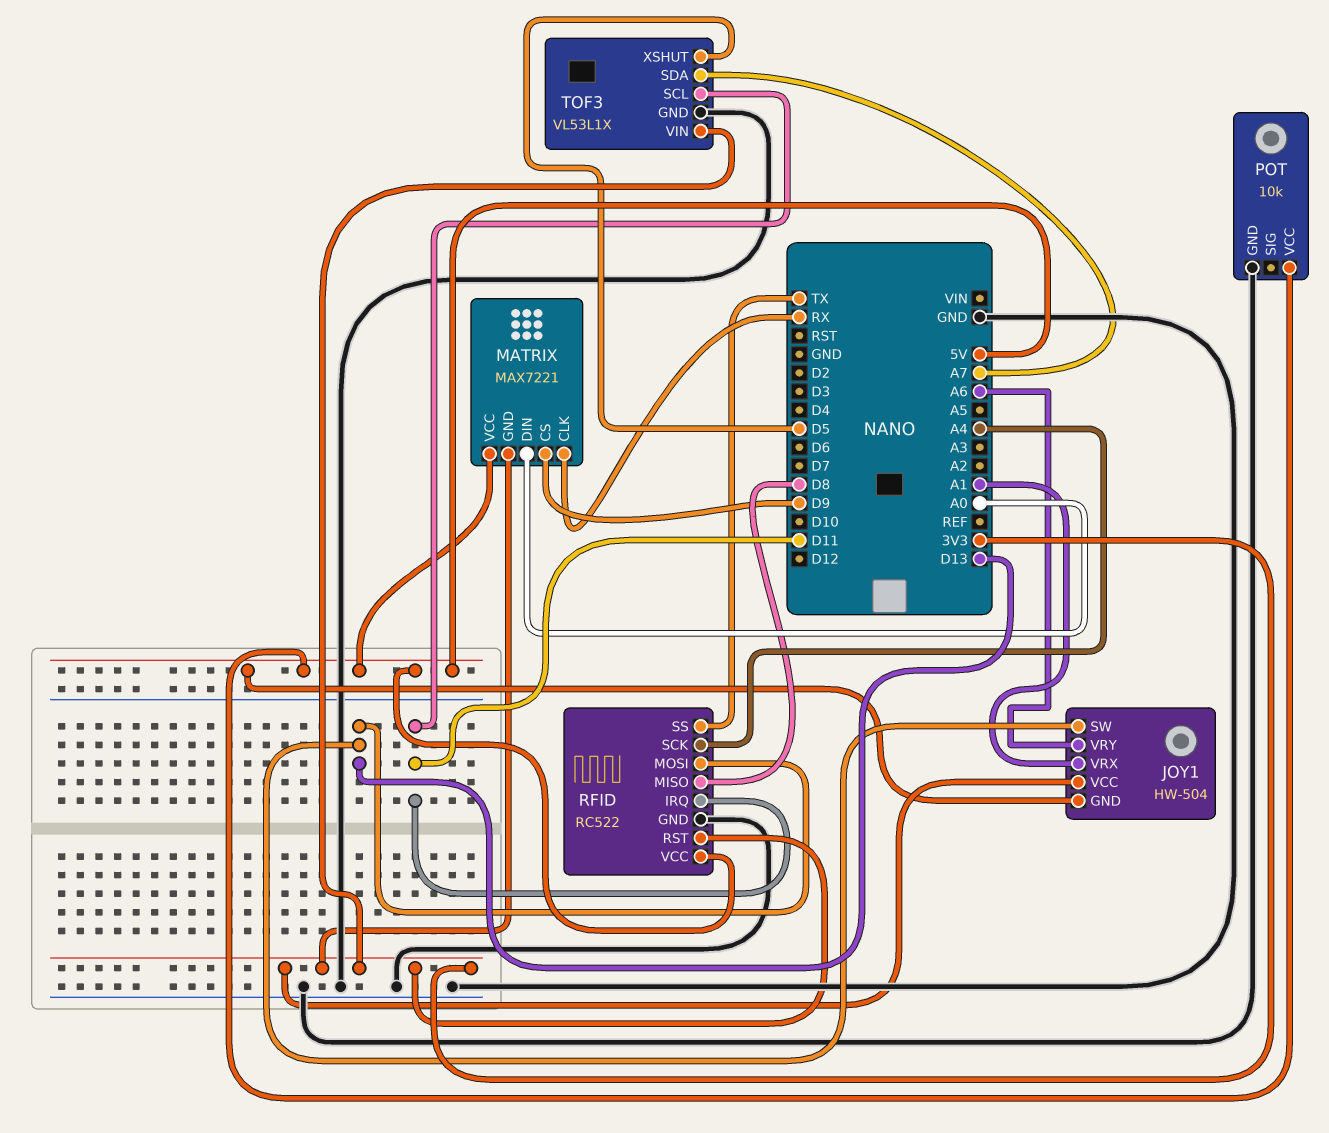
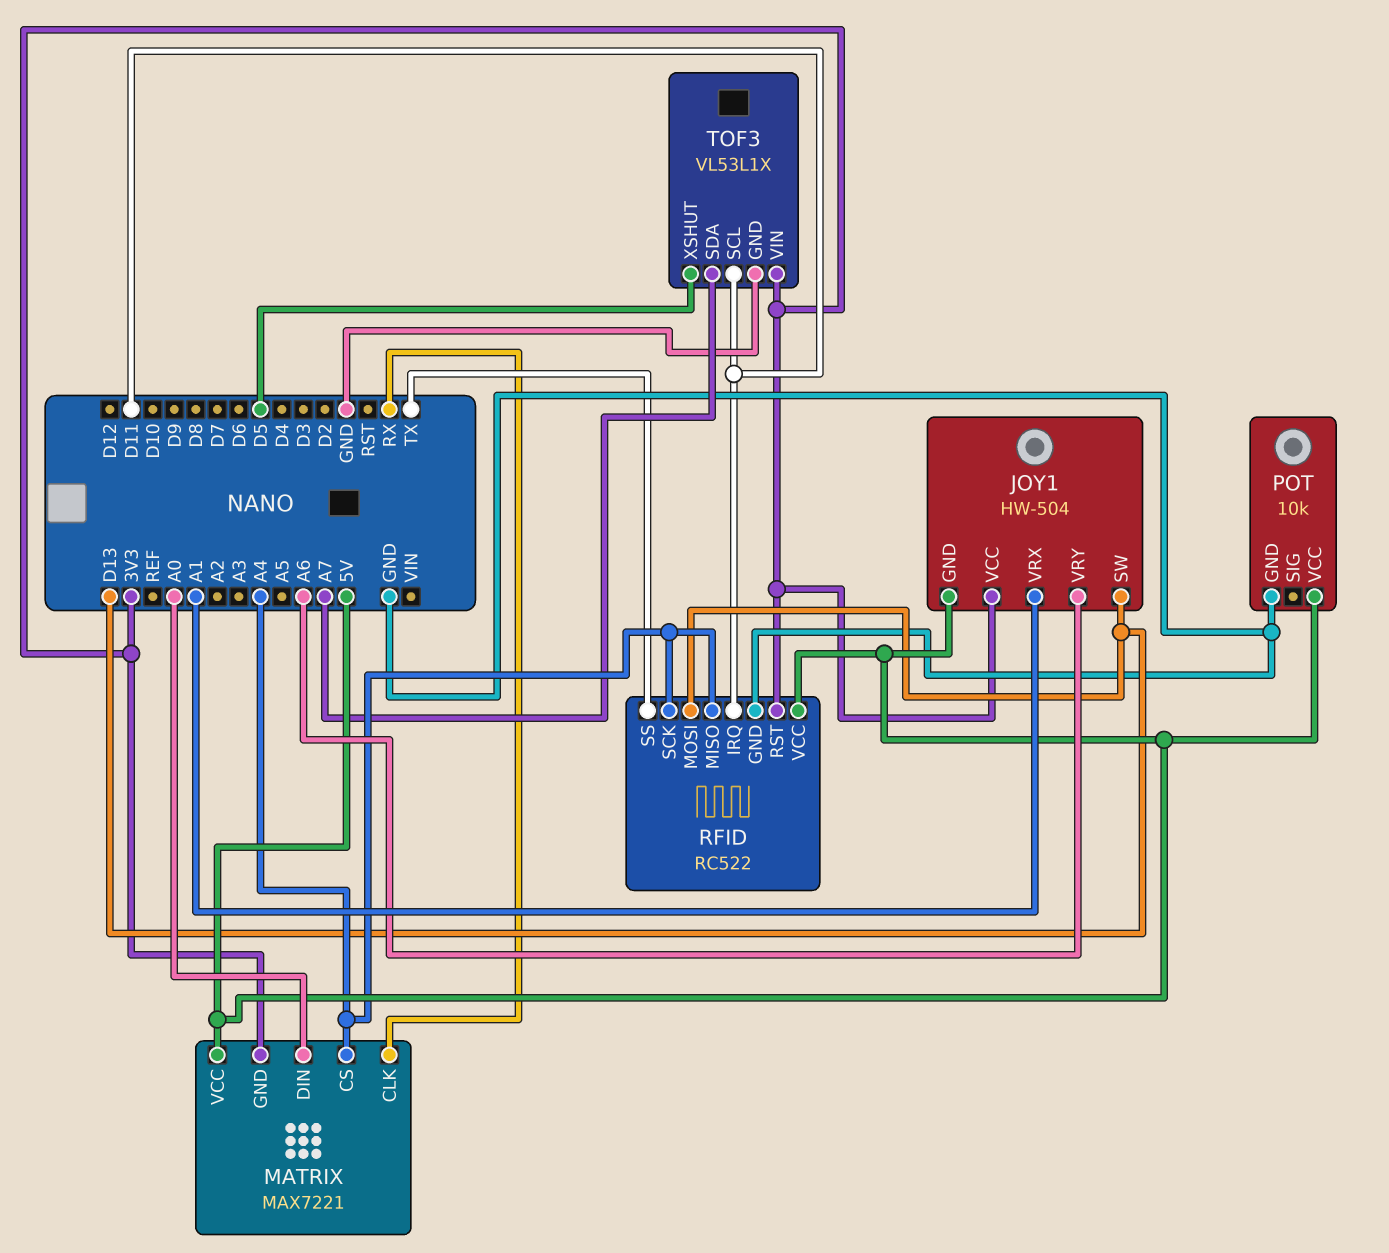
MATRIX pin CS: D9 -> A4
RFID pin MISO: D8 -> A4

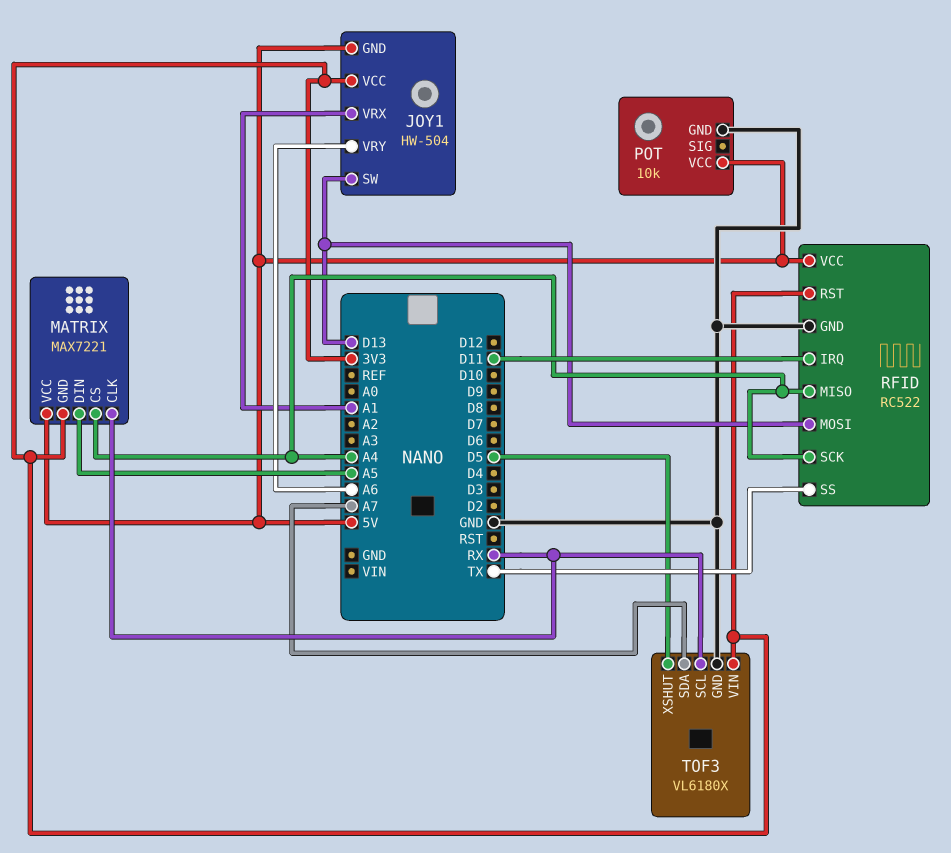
MATRIX pin DIN: A0 -> A5
TOF3: VL53L1X -> VL6180X
TOF3 pin SCL: D11 -> RX

